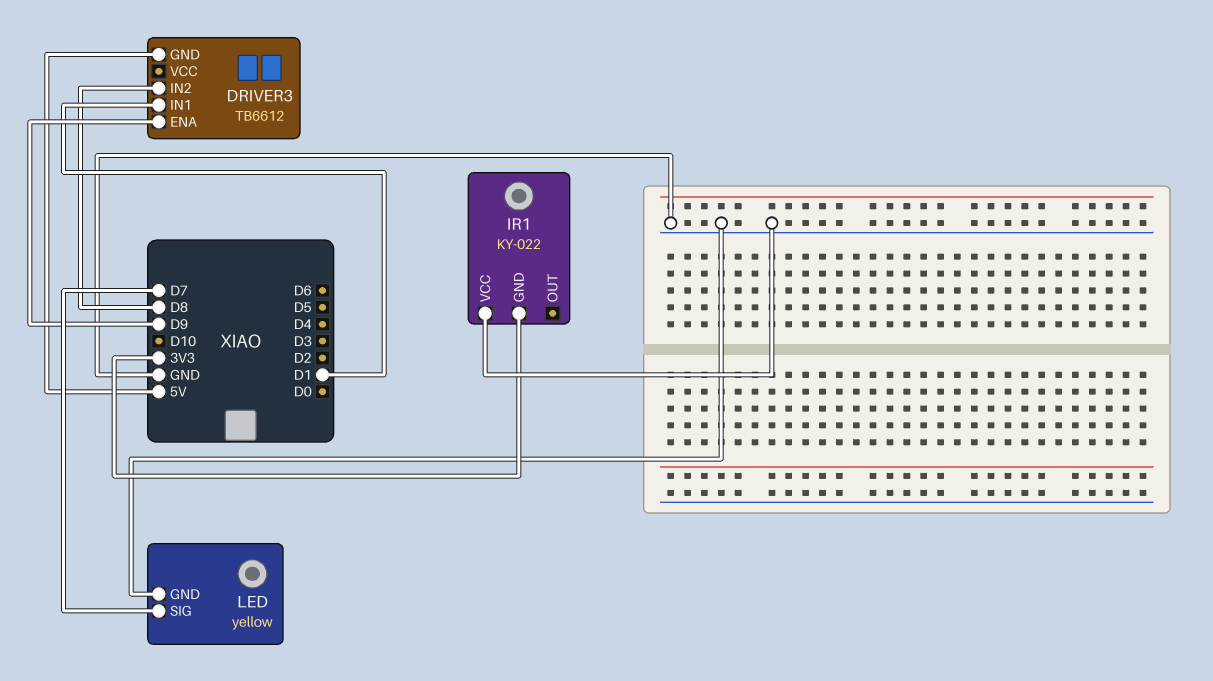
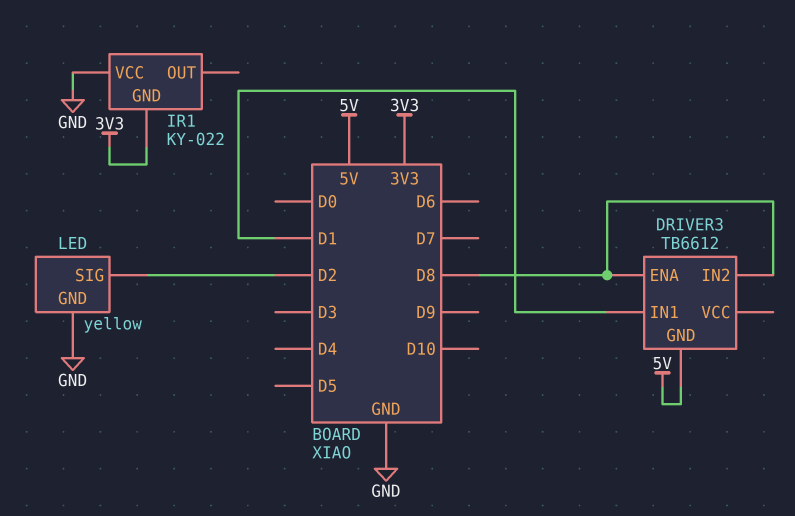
DRIVER3 pin ENA: D9 -> D8
LED pin SIG: D7 -> D2

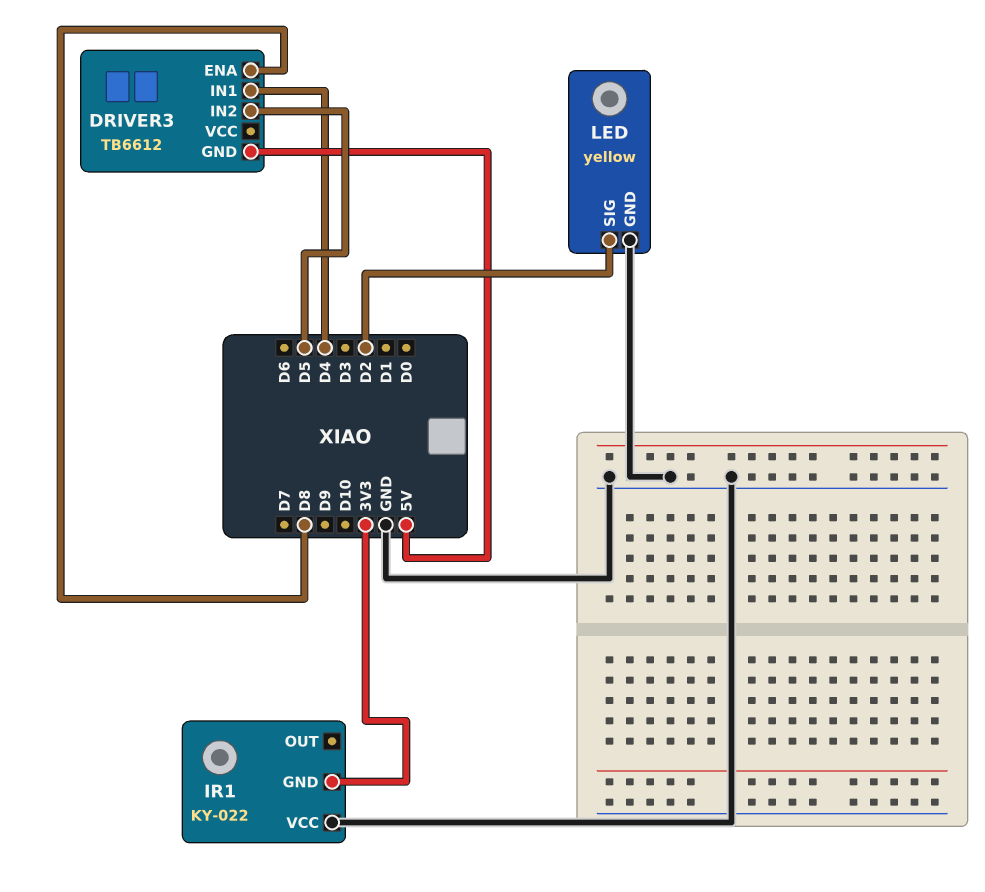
DRIVER3 pin IN1: D1 -> D4
DRIVER3 pin IN2: D8 -> D5

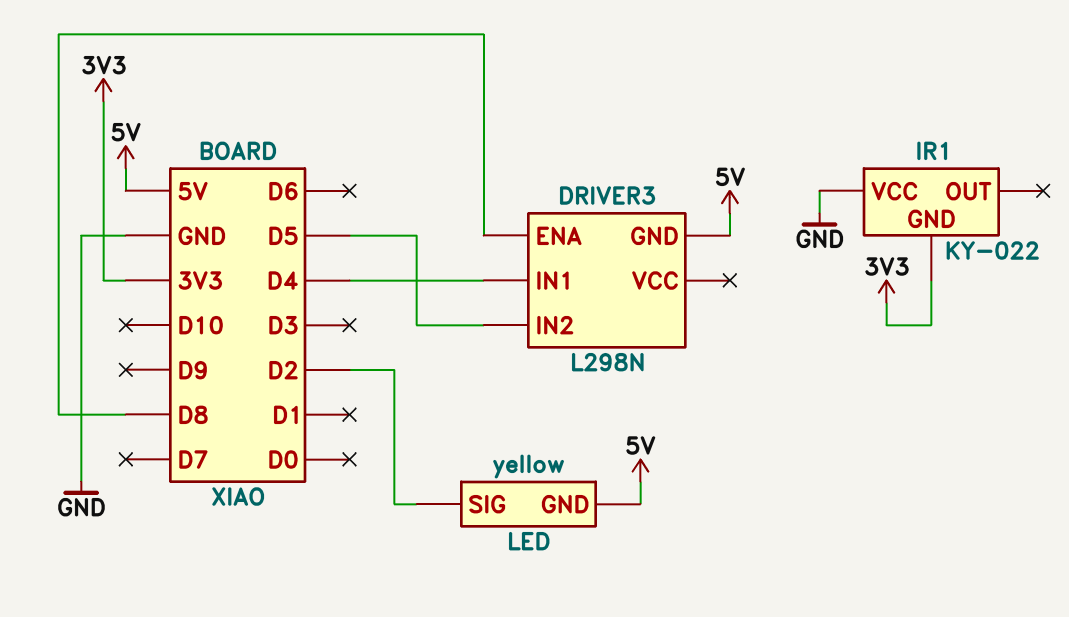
DRIVER3: TB6612 -> L298N
LED pin GND: GND -> 5V

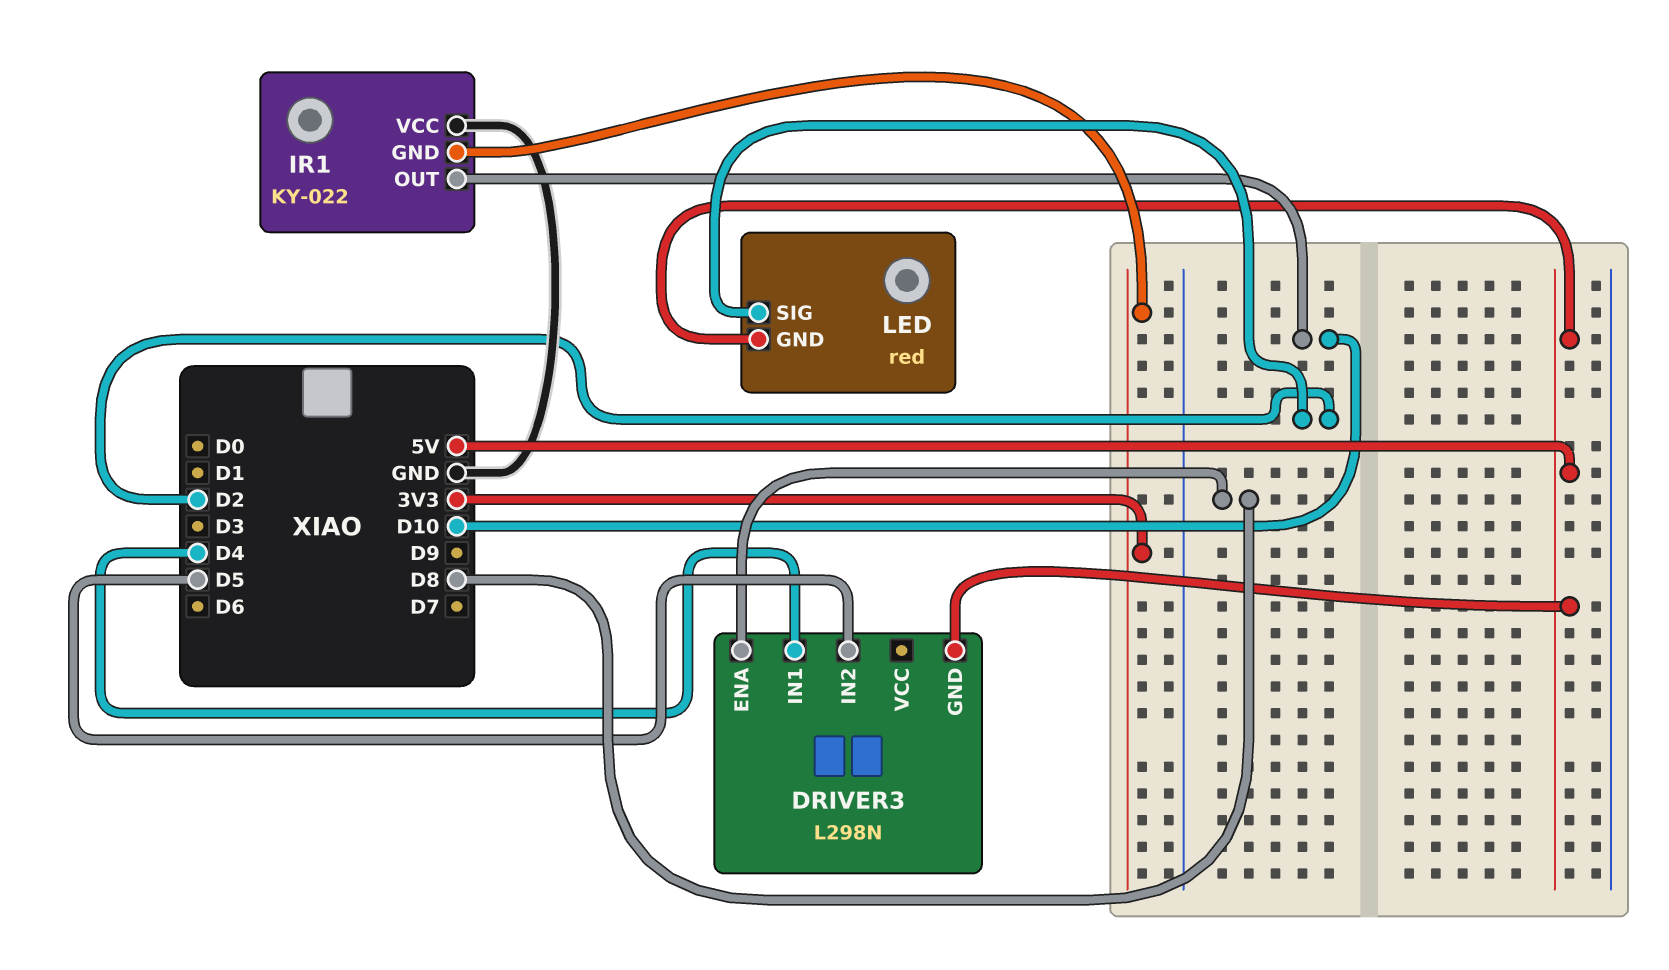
IR1 pin OUT: none -> D10
LED: yellow -> red

